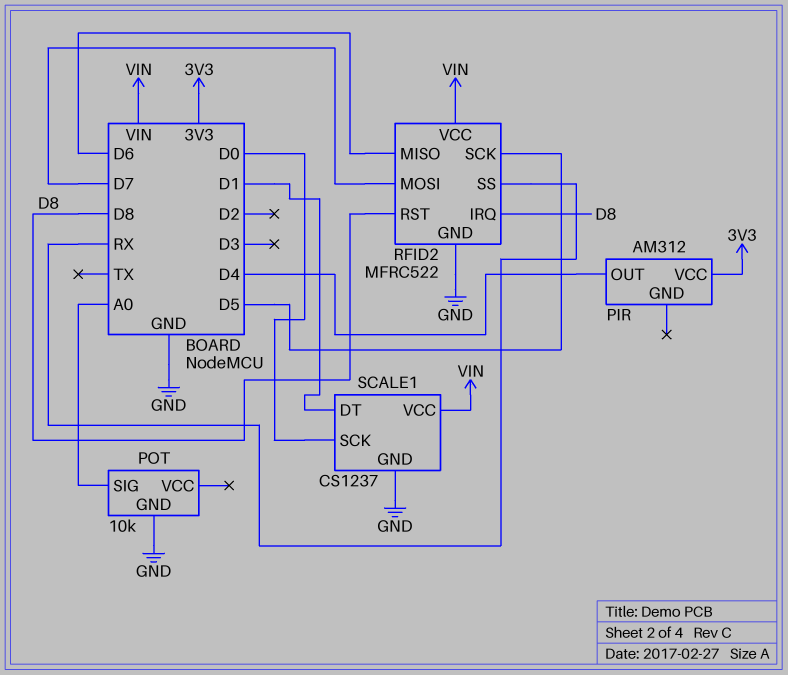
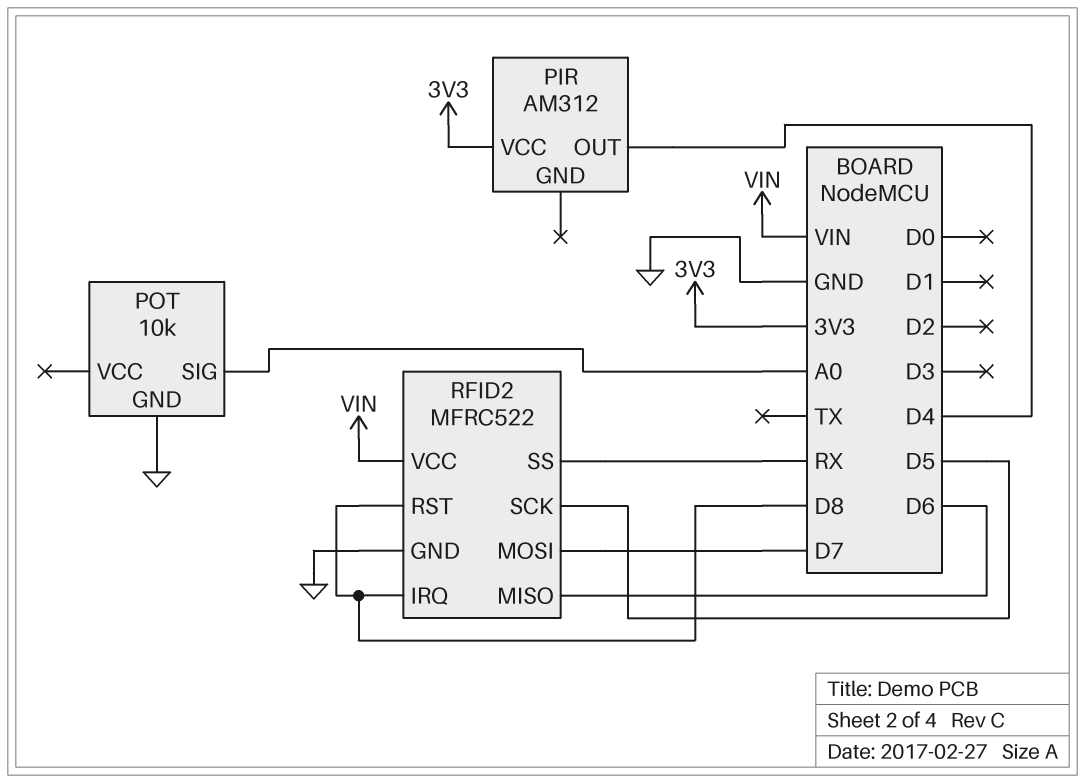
SCALE1: CS1237 -> none
SCALE1 pin DT: D1 -> none
SCALE1 pin GND: GND -> none
SCALE1 pin SCK: D0 -> none
SCALE1 pin VCC: VIN -> none

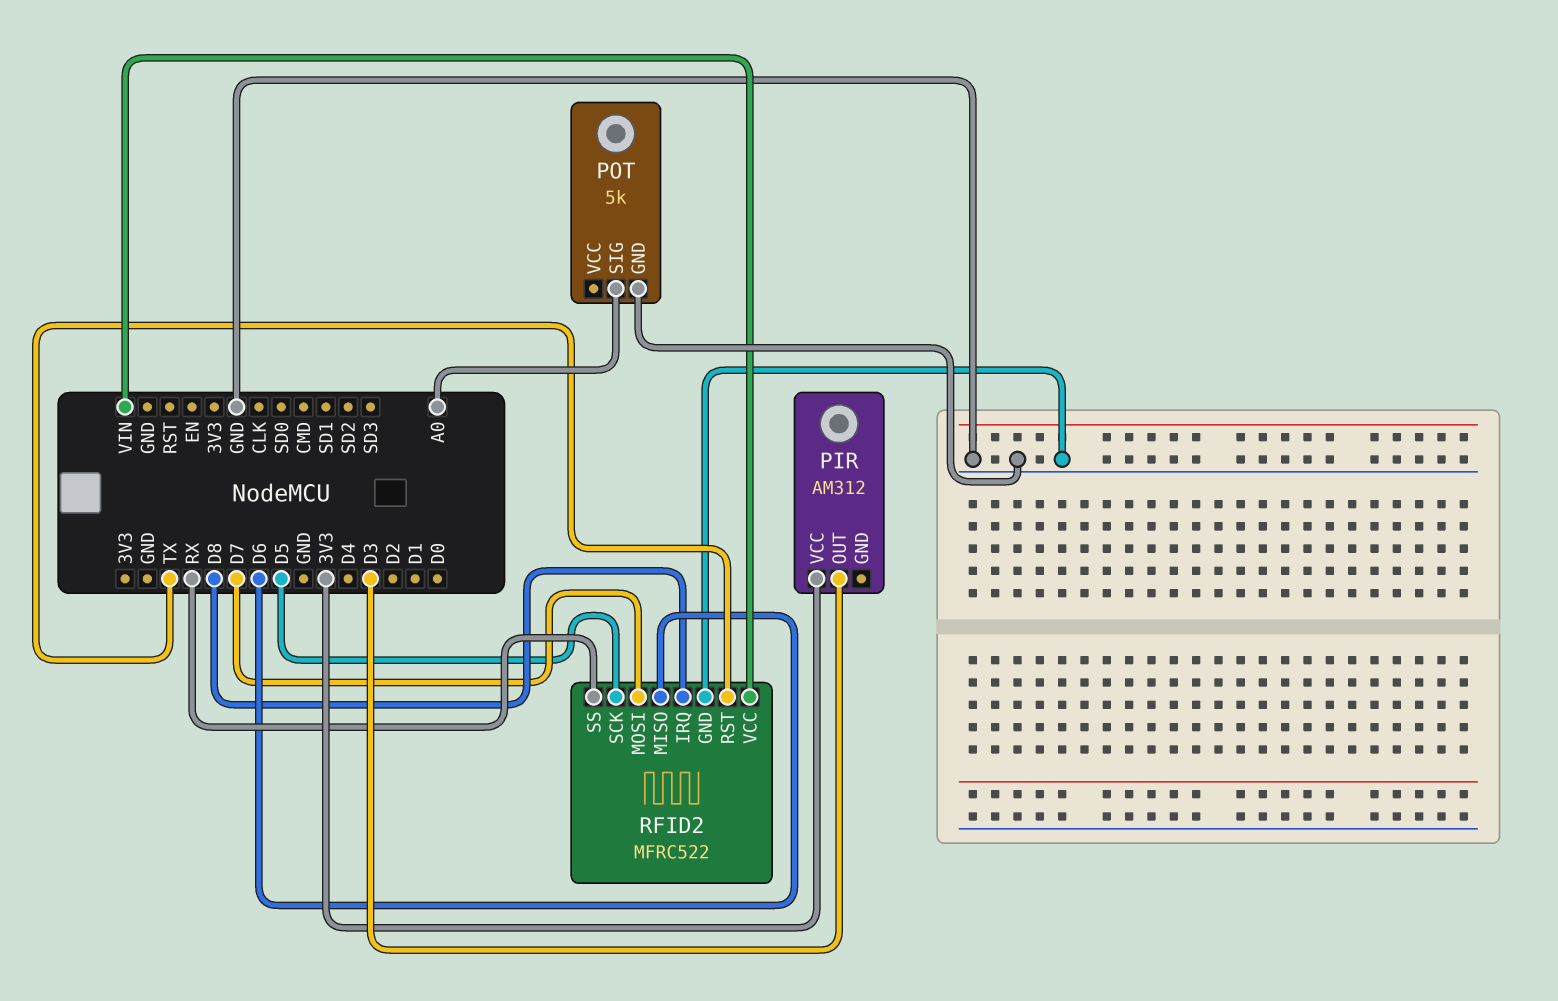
PIR pin OUT: D4 -> D3
POT: 10k -> 5k
RFID2 pin RST: D8 -> TX

